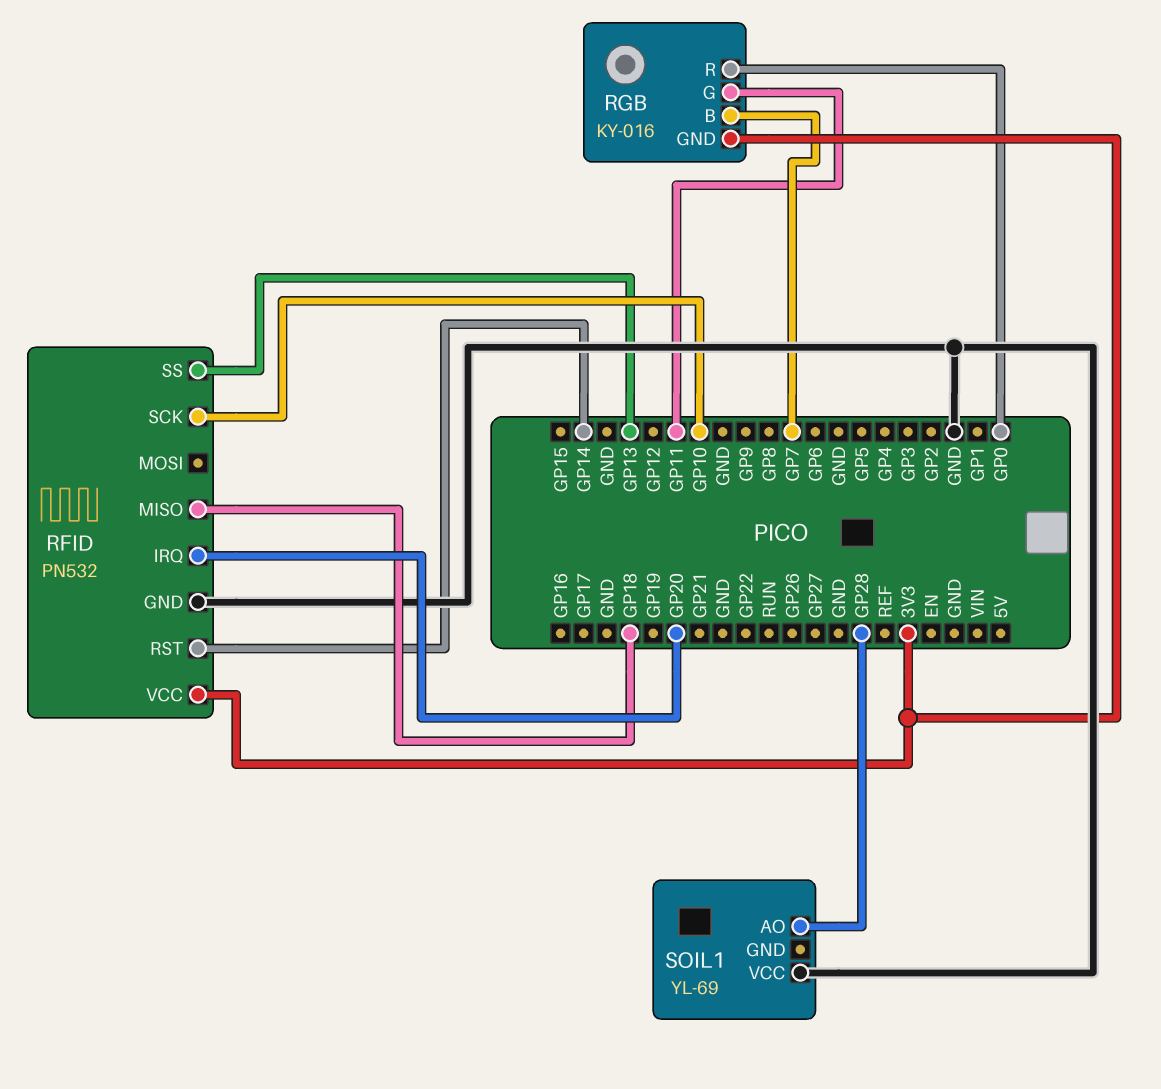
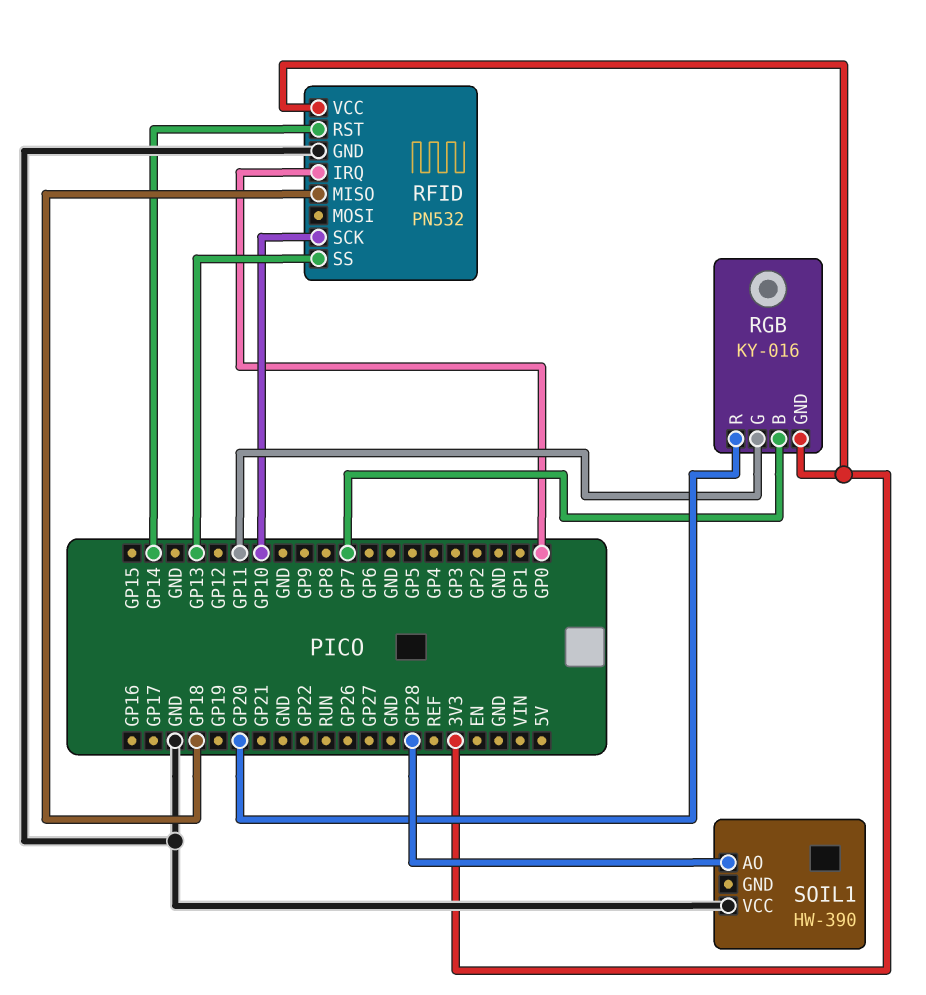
RFID pin IRQ: GP20 -> GP0
RGB pin R: GP0 -> GP20
SOIL1: YL-69 -> HW-390

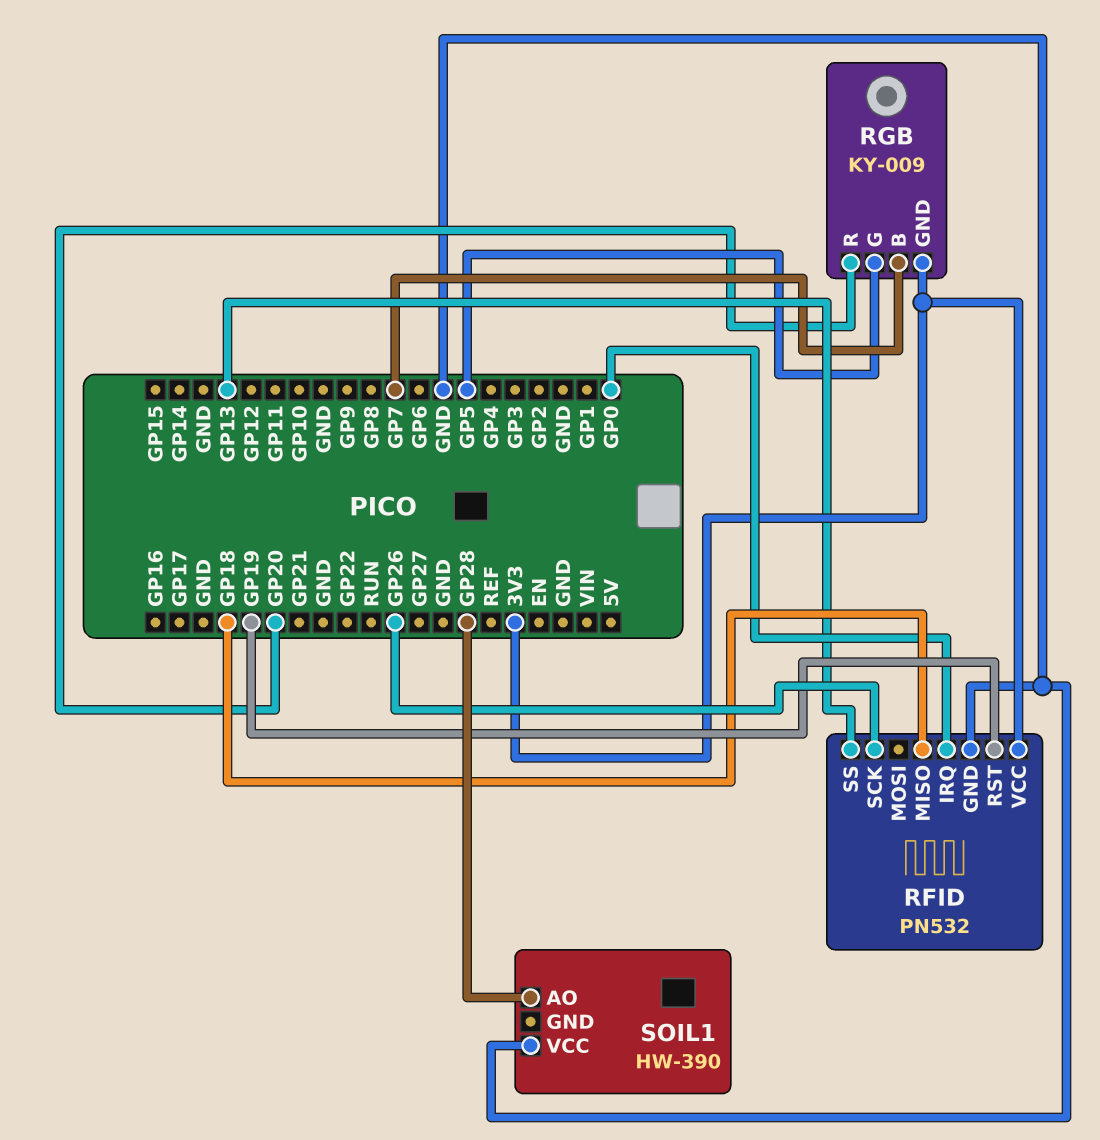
RFID pin RST: GP14 -> GP19
RFID pin SCK: GP10 -> GP26
RGB: KY-016 -> KY-009
RGB pin G: GP11 -> GP5

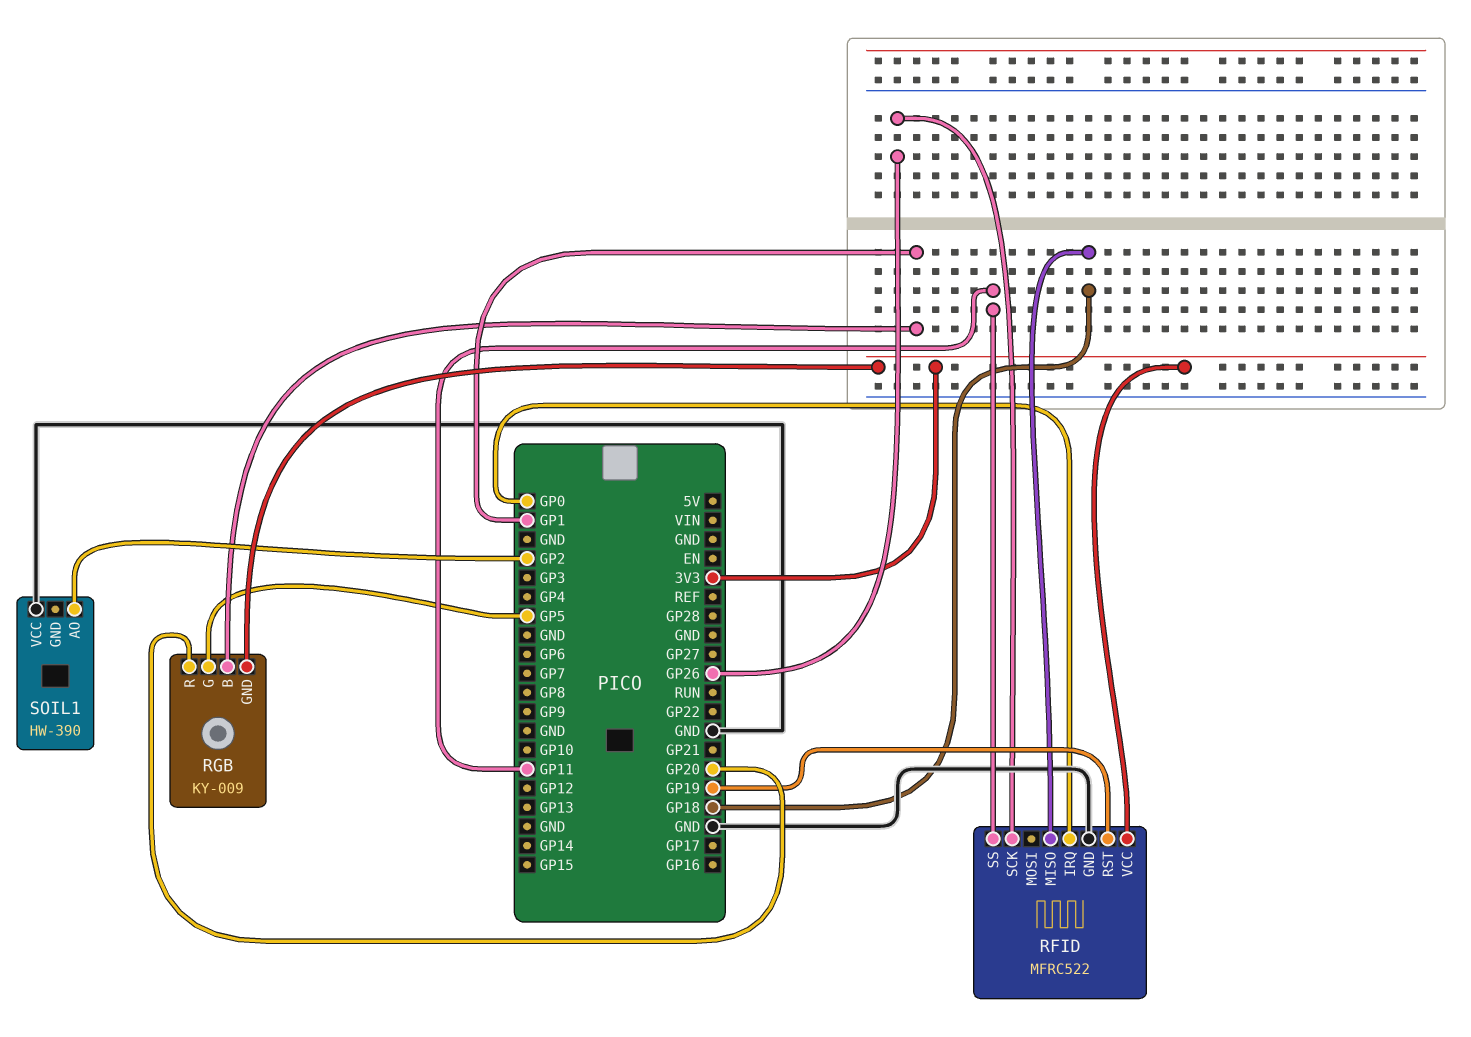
RFID: PN532 -> MFRC522
RFID pin SS: GP13 -> GP11
RGB pin B: GP7 -> GP1
SOIL1 pin AO: GP28 -> GP2

